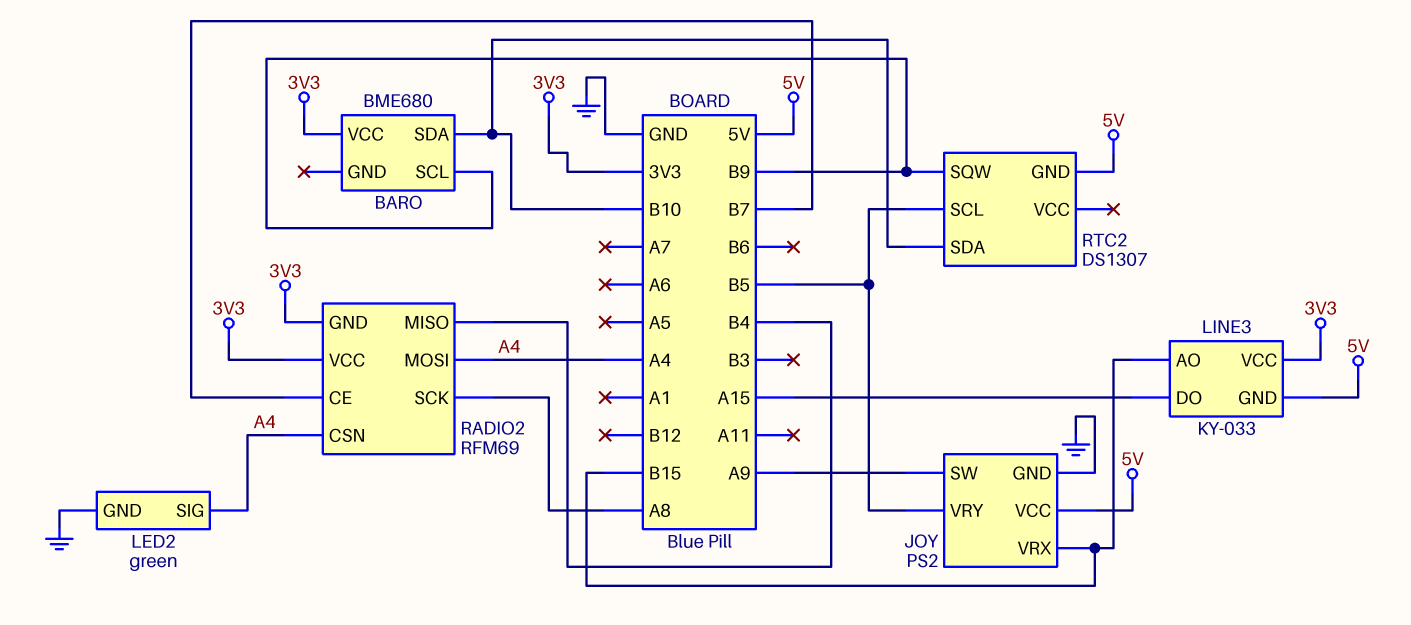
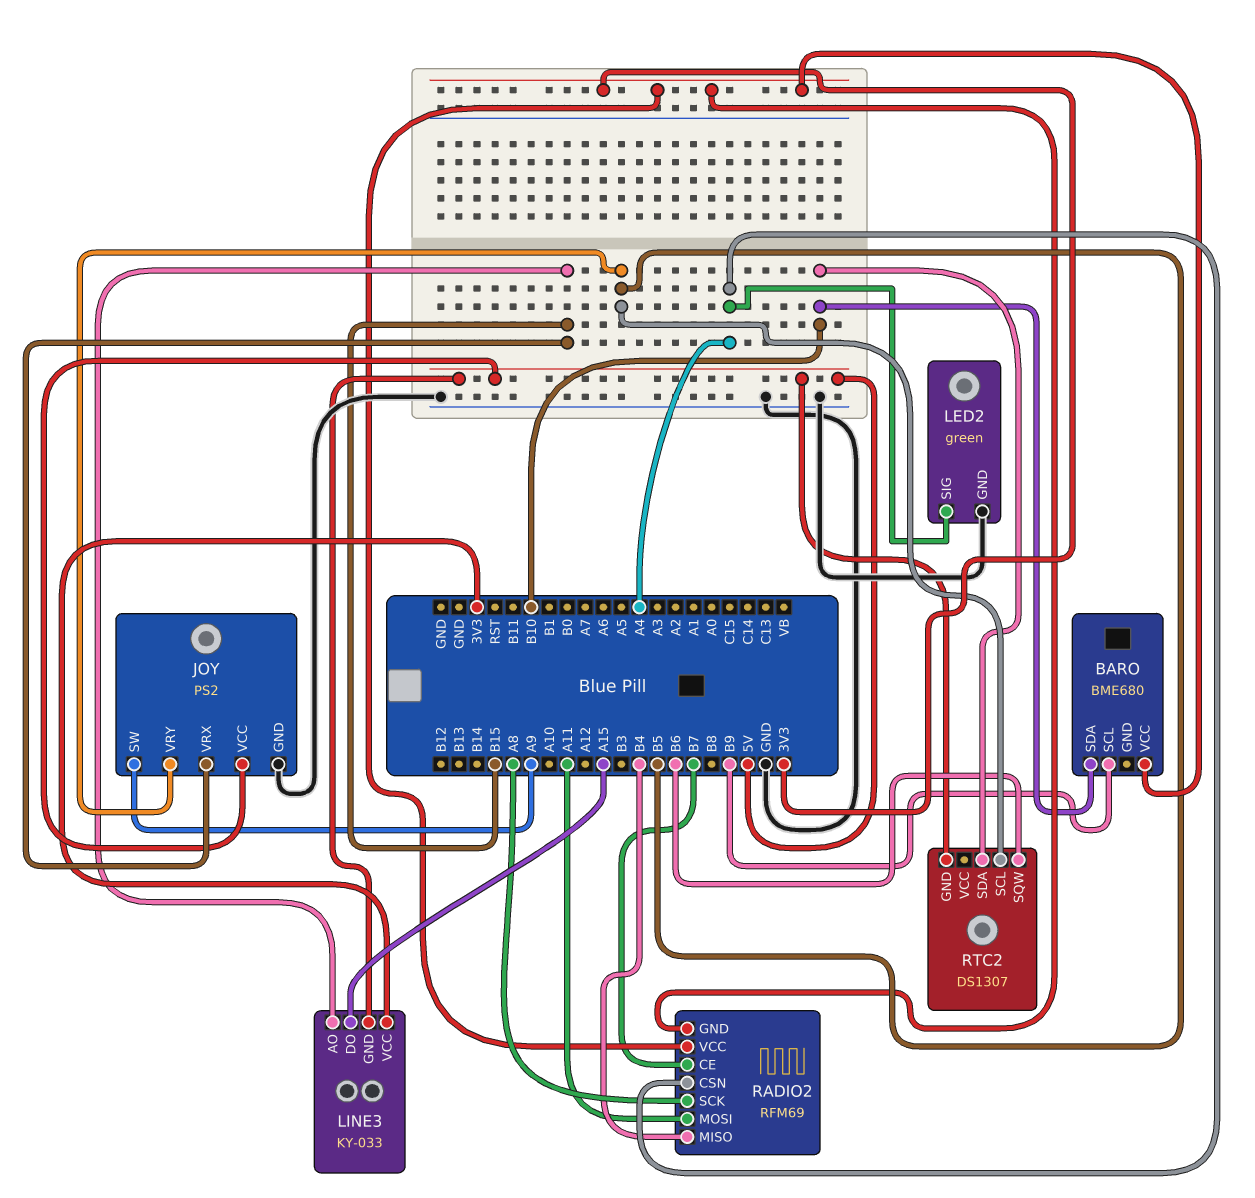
RADIO2 pin MOSI: A4 -> A11
RTC2 pin SQW: B9 -> B6

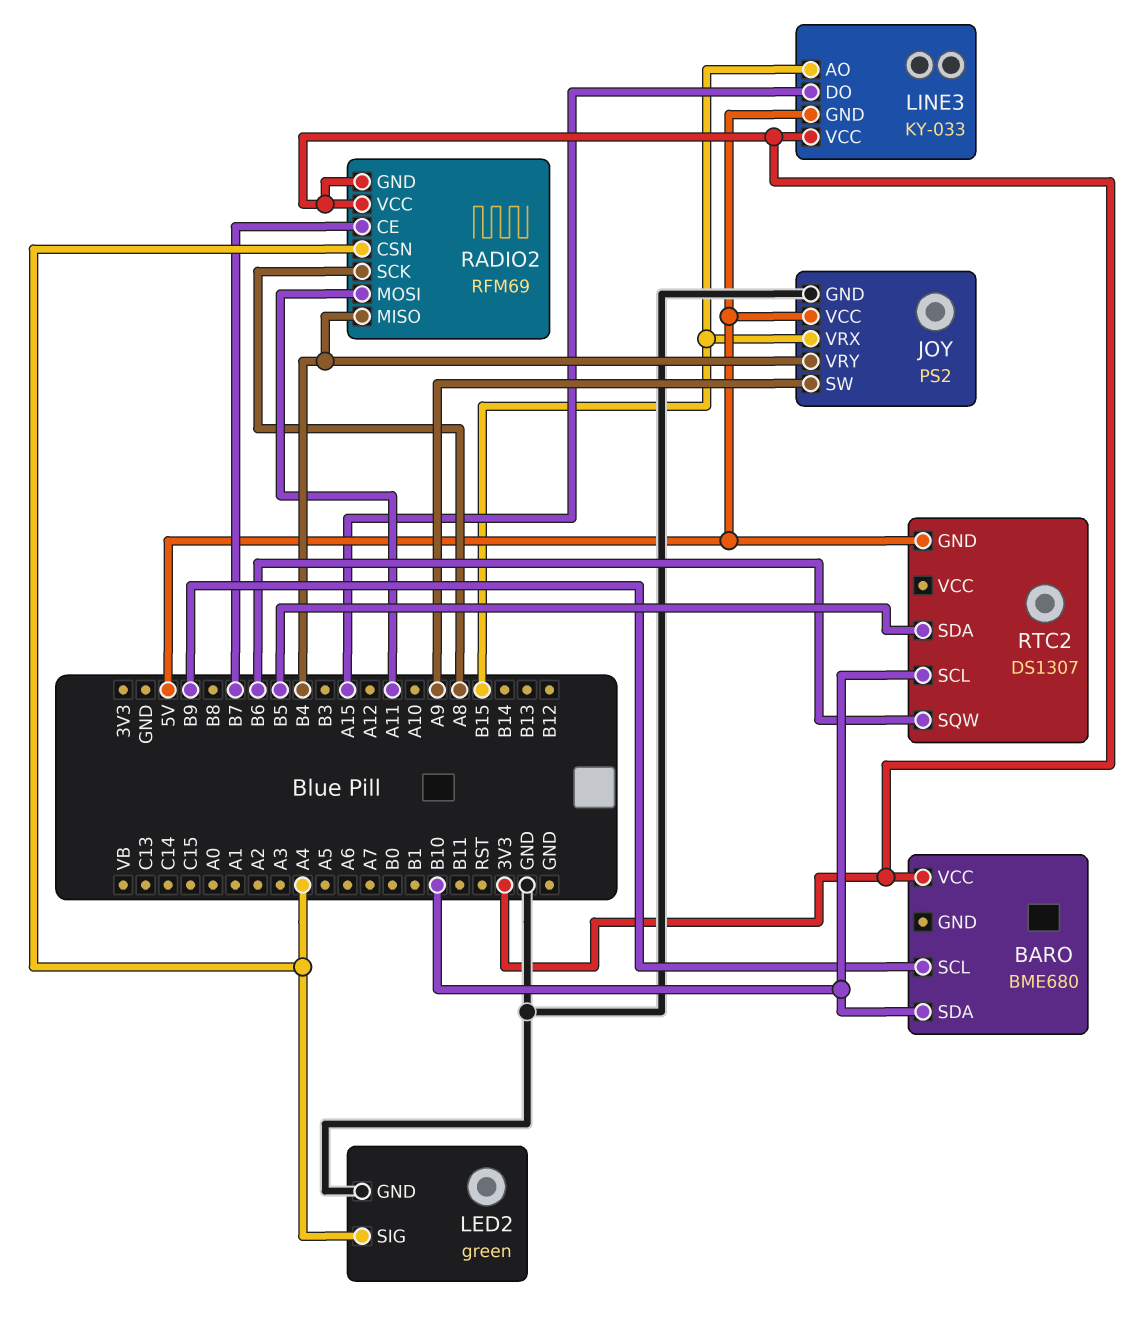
JOY pin VRY: B5 -> B4
RTC2 pin SCL: B5 -> B10
RTC2 pin SDA: B10 -> B5

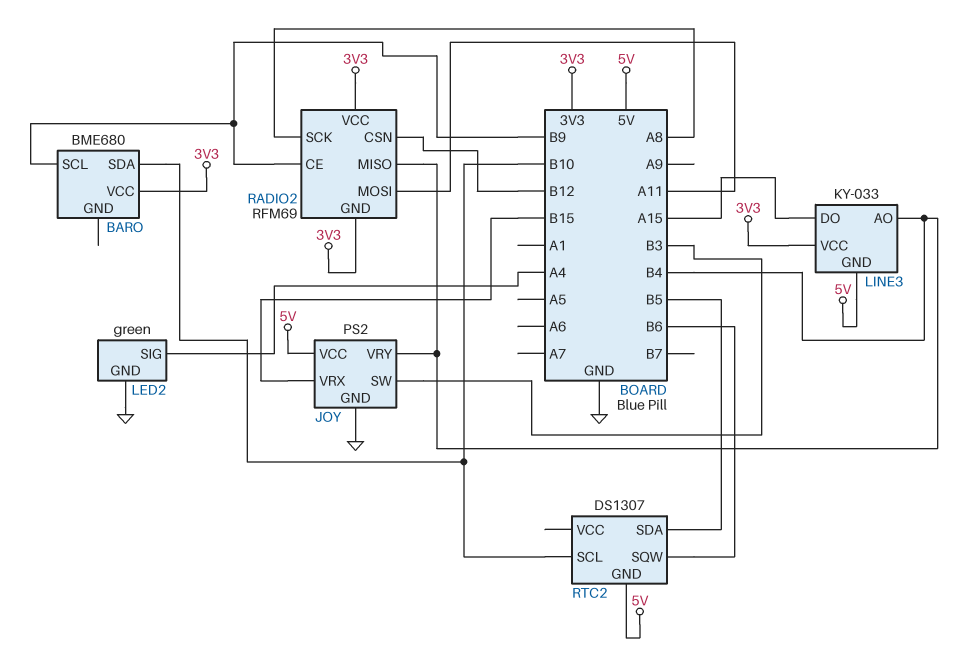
JOY pin SW: A9 -> B3
LINE3 pin AO: B15 -> B4
RADIO2 pin CE: B7 -> B9
RADIO2 pin CSN: A4 -> B12

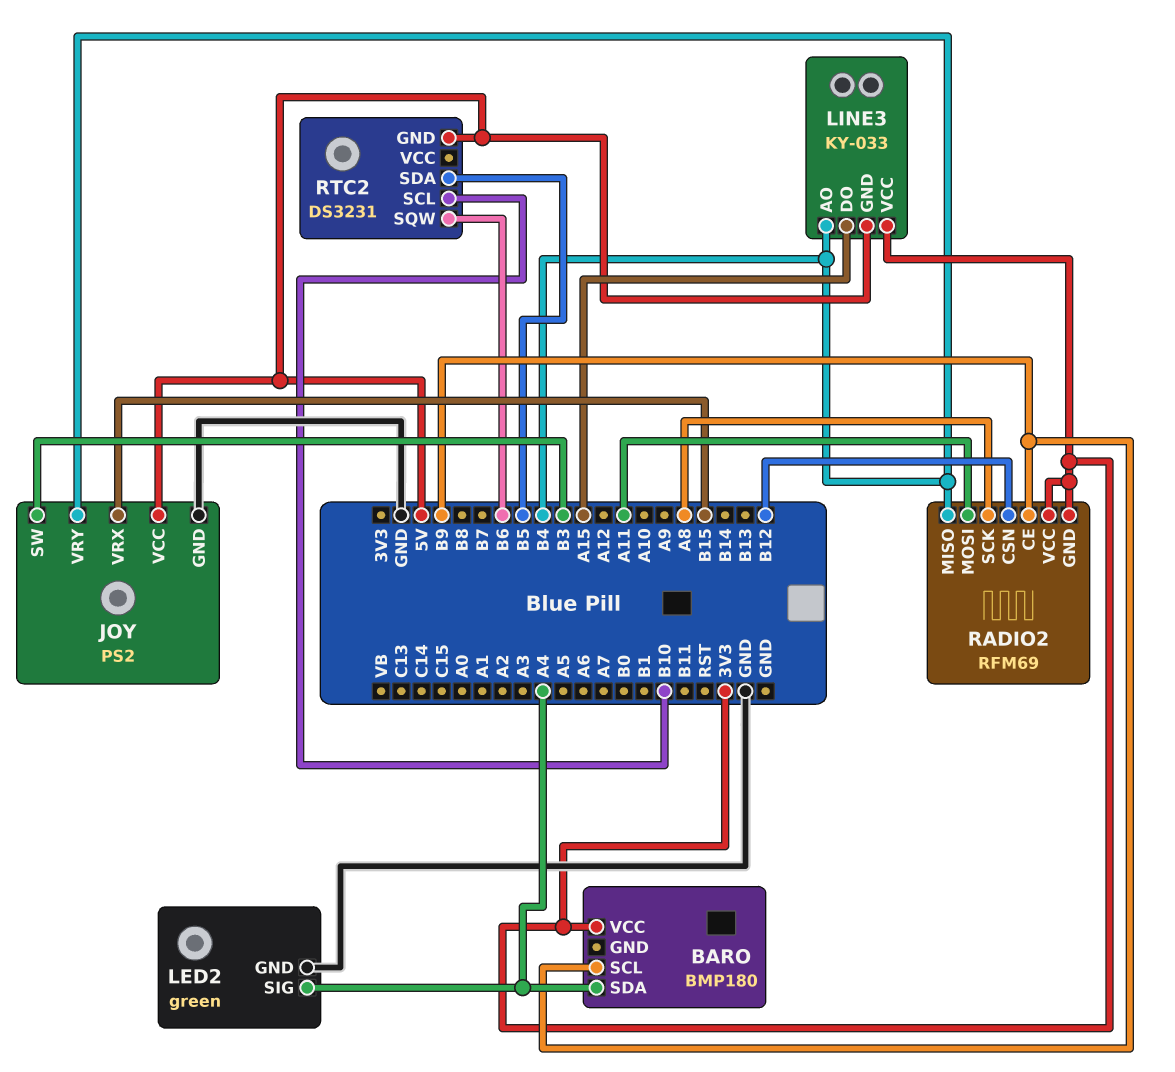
BARO: BME680 -> BMP180
BARO pin SDA: B10 -> A4
RTC2: DS1307 -> DS3231

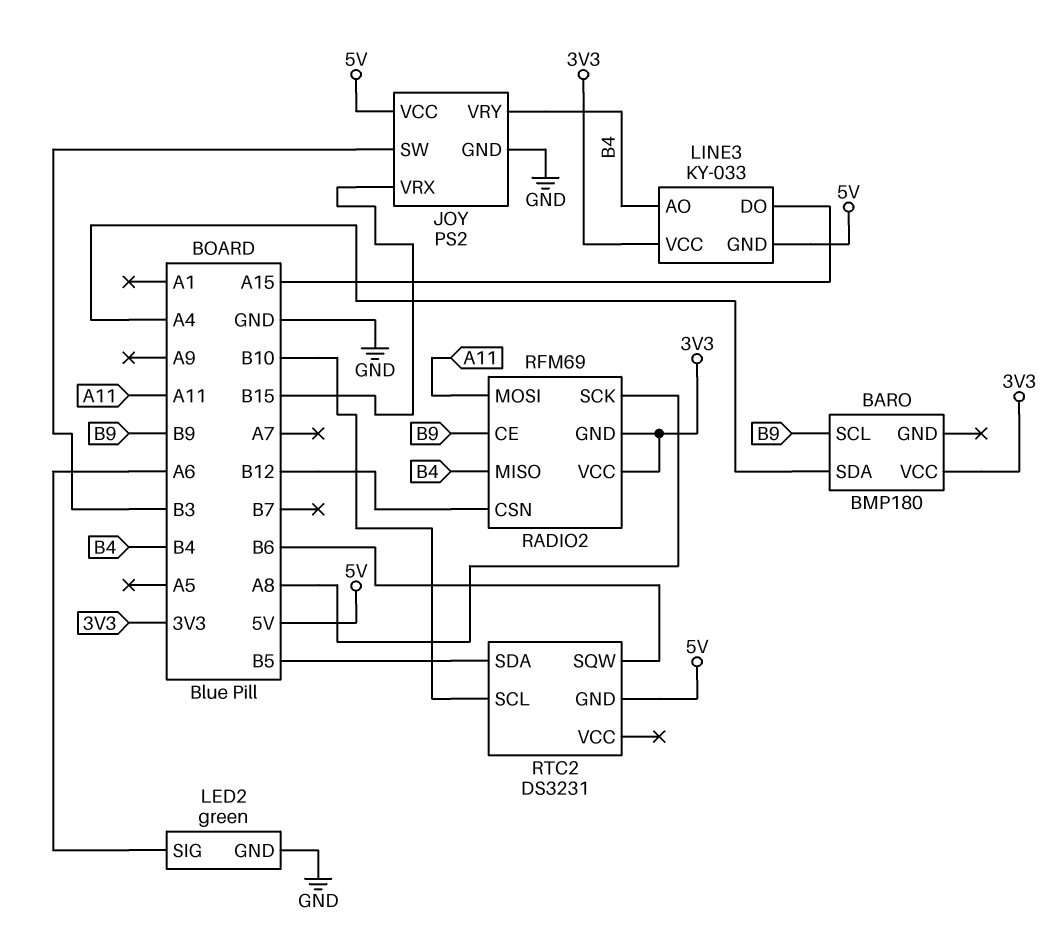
LED2 pin SIG: A4 -> A6

